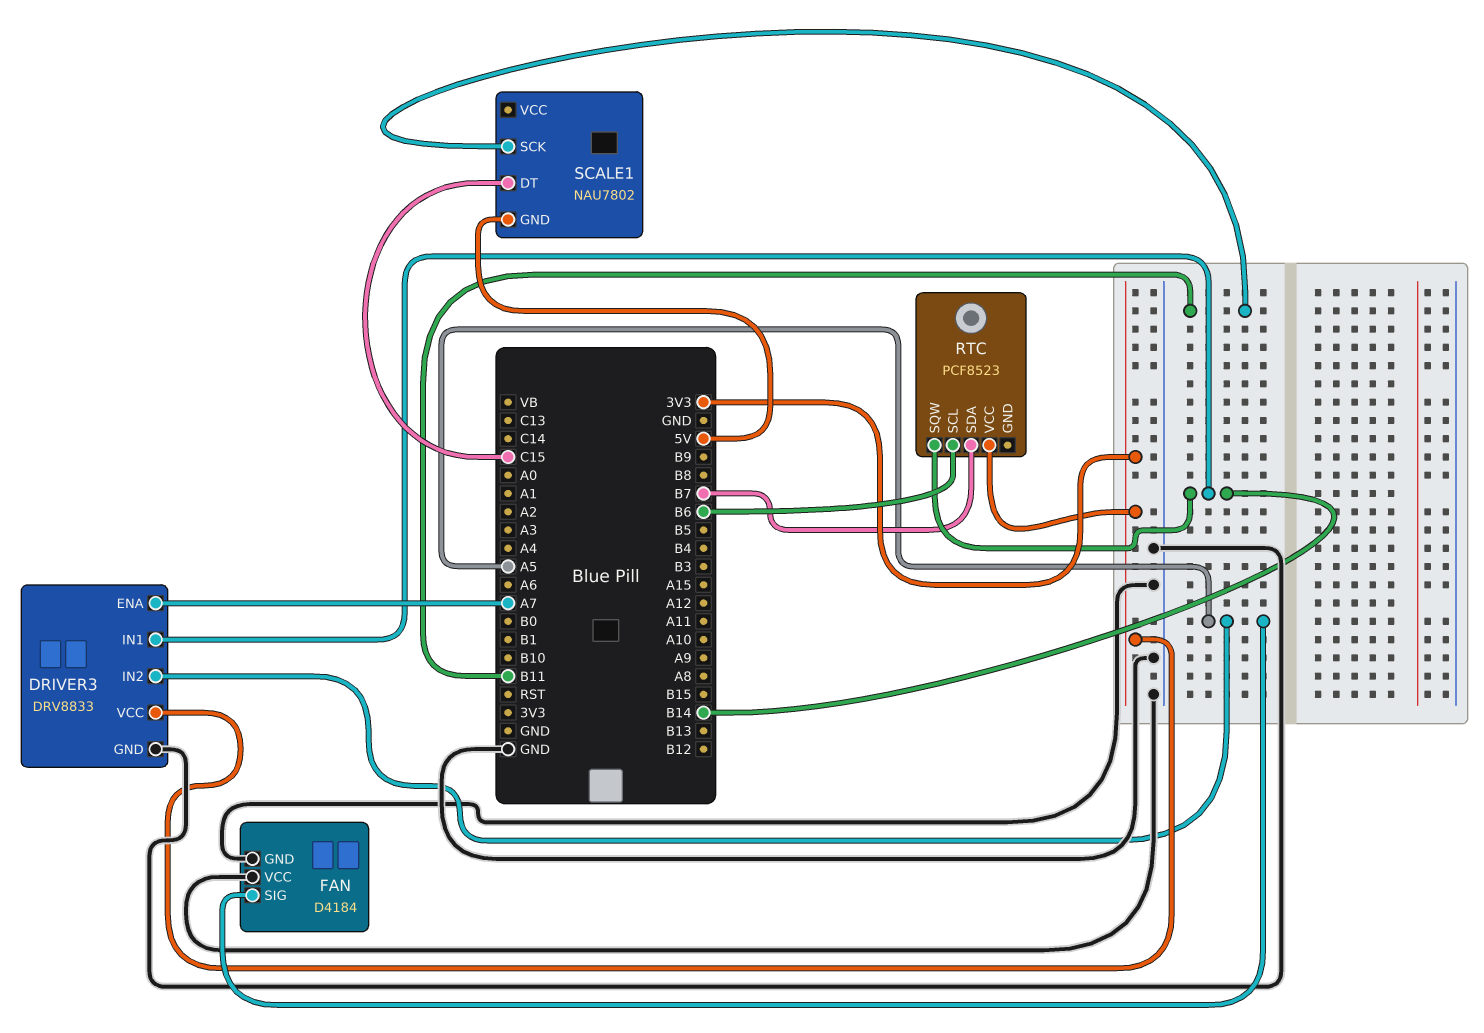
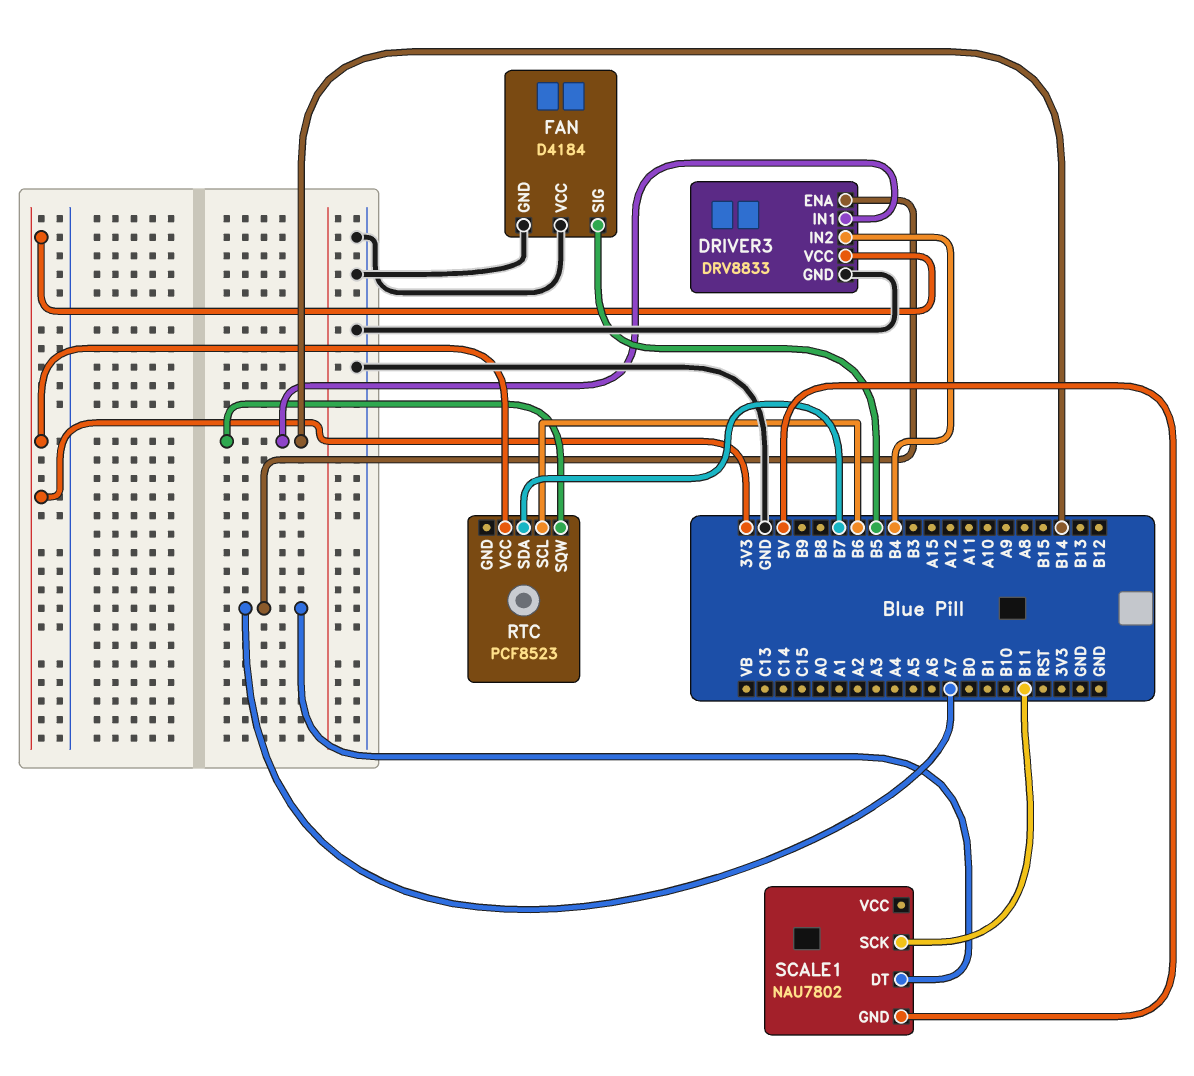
DRIVER3 pin IN2: A5 -> B4
FAN pin SIG: A5 -> B5
SCALE1 pin DT: C15 -> A7

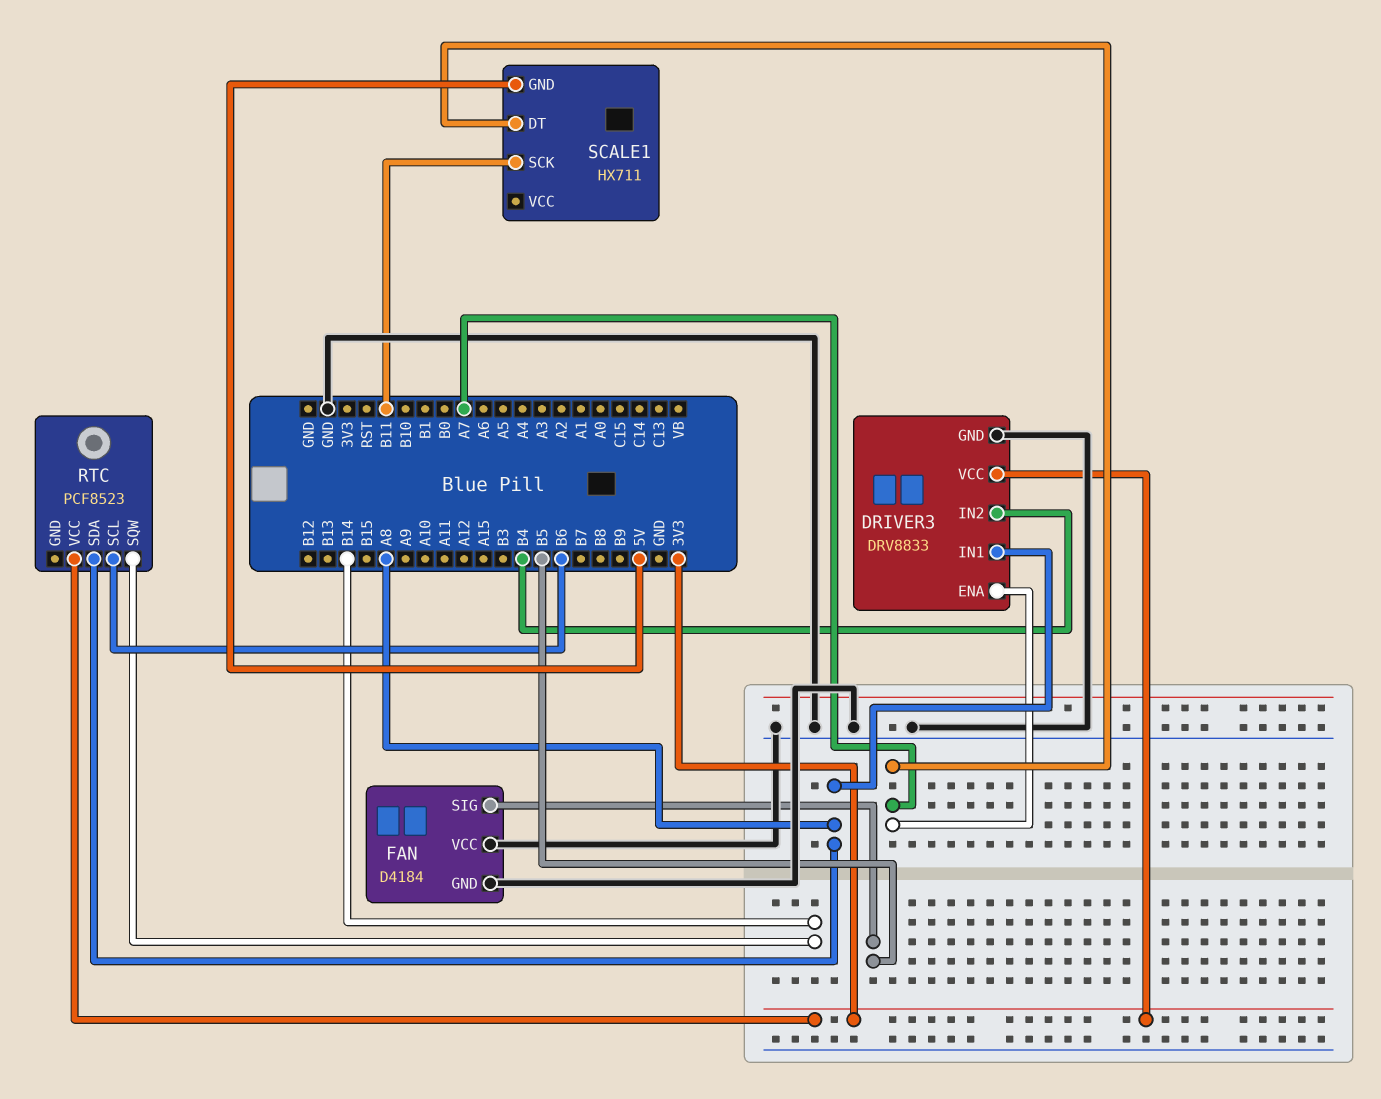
DRIVER3 pin IN1: B14 -> A8
RTC pin SDA: B7 -> A8
SCALE1: NAU7802 -> HX711

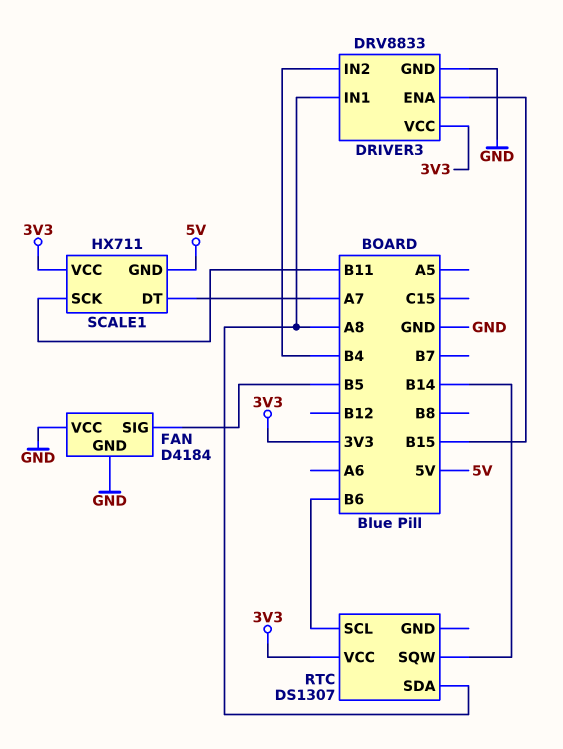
DRIVER3 pin ENA: A7 -> B15
RTC: PCF8523 -> DS1307
SCALE1 pin VCC: none -> 3V3

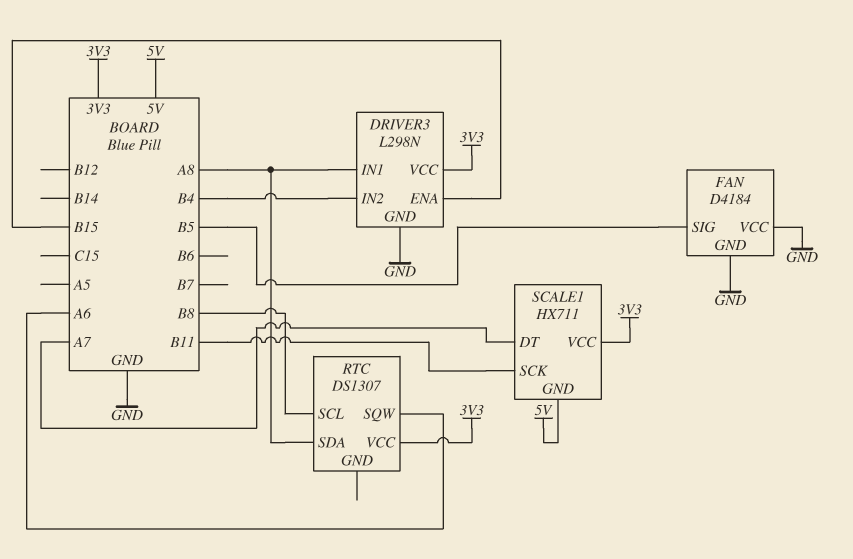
DRIVER3: DRV8833 -> L298N
RTC pin SCL: B6 -> B8
RTC pin SQW: B14 -> A6

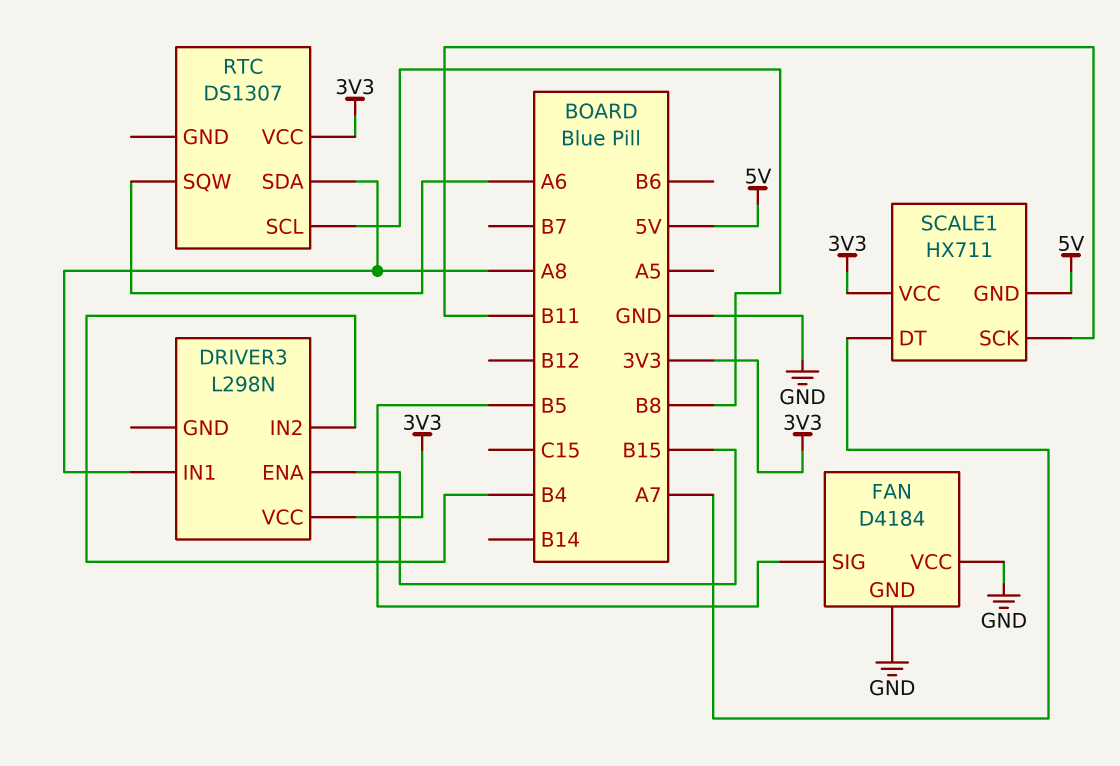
DRIVER3 pin GND: GND -> none

